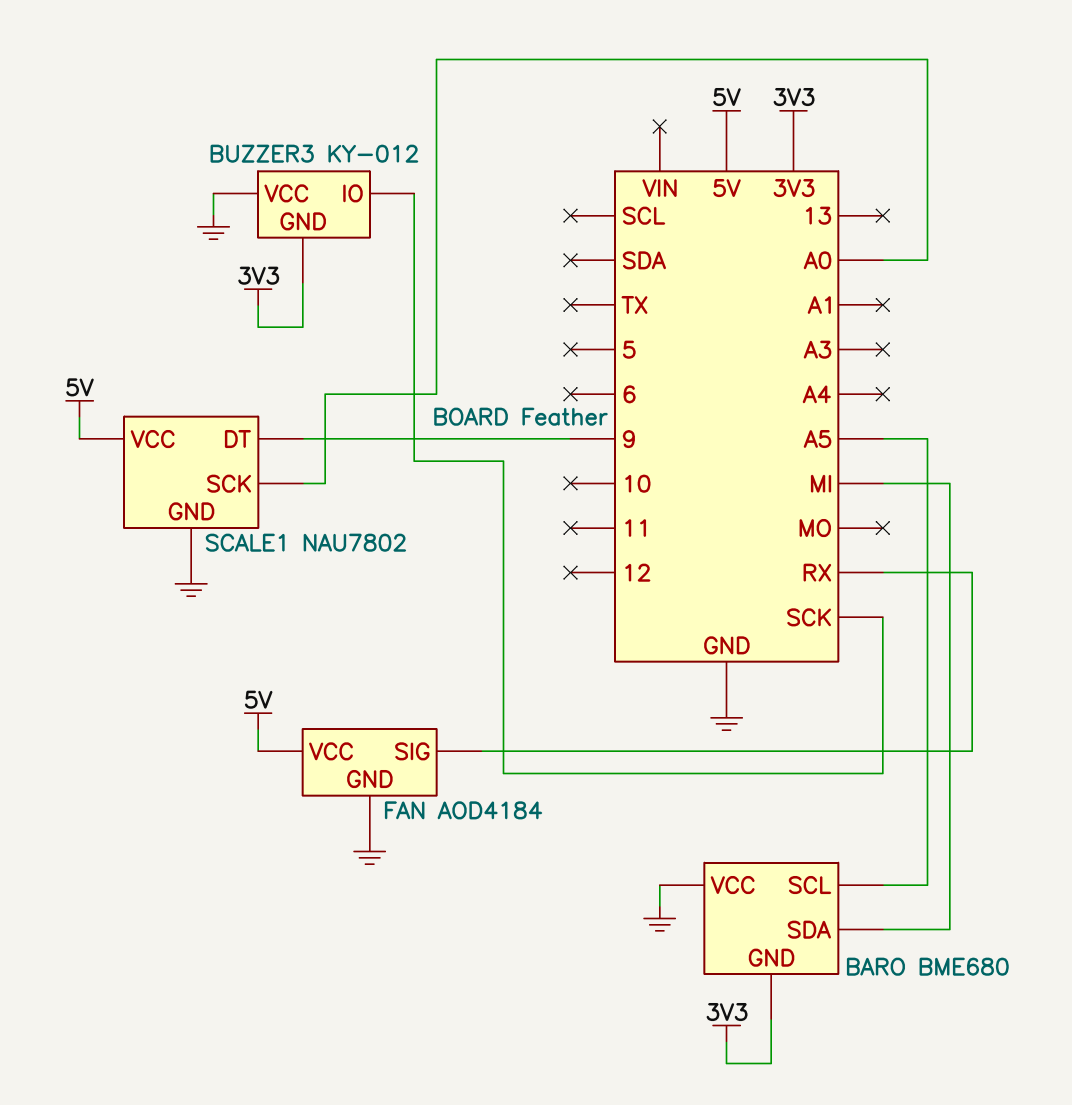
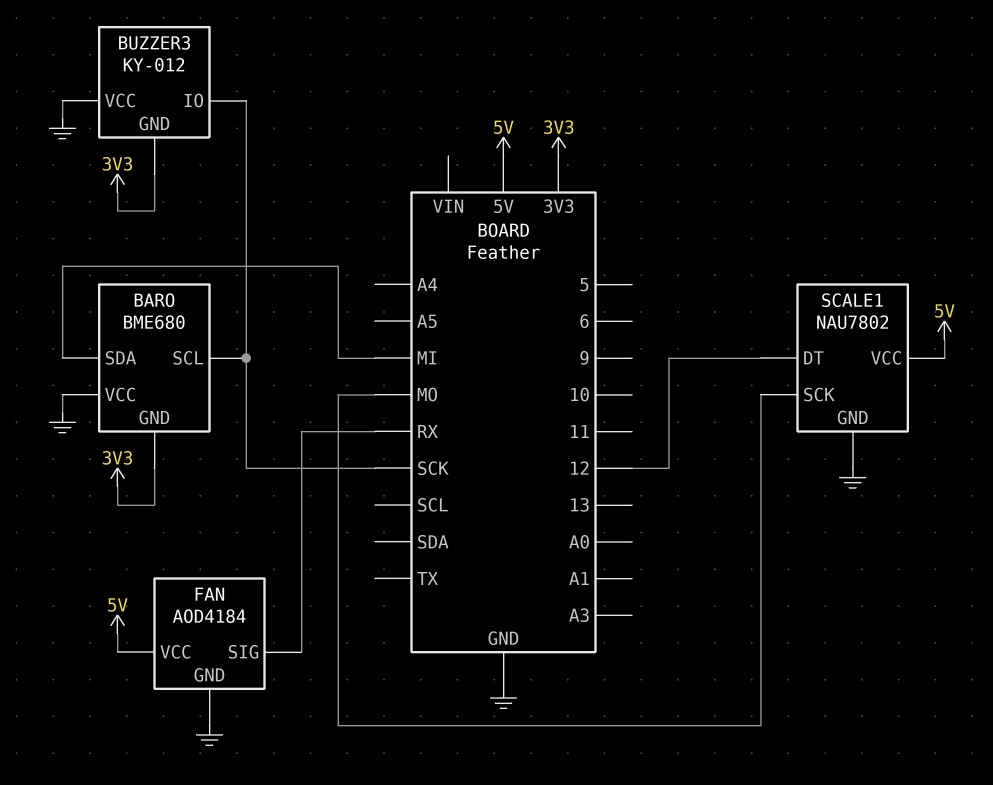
BARO pin SCL: A5 -> SCK
SCALE1 pin DT: 9 -> 12
SCALE1 pin SCK: A0 -> MO

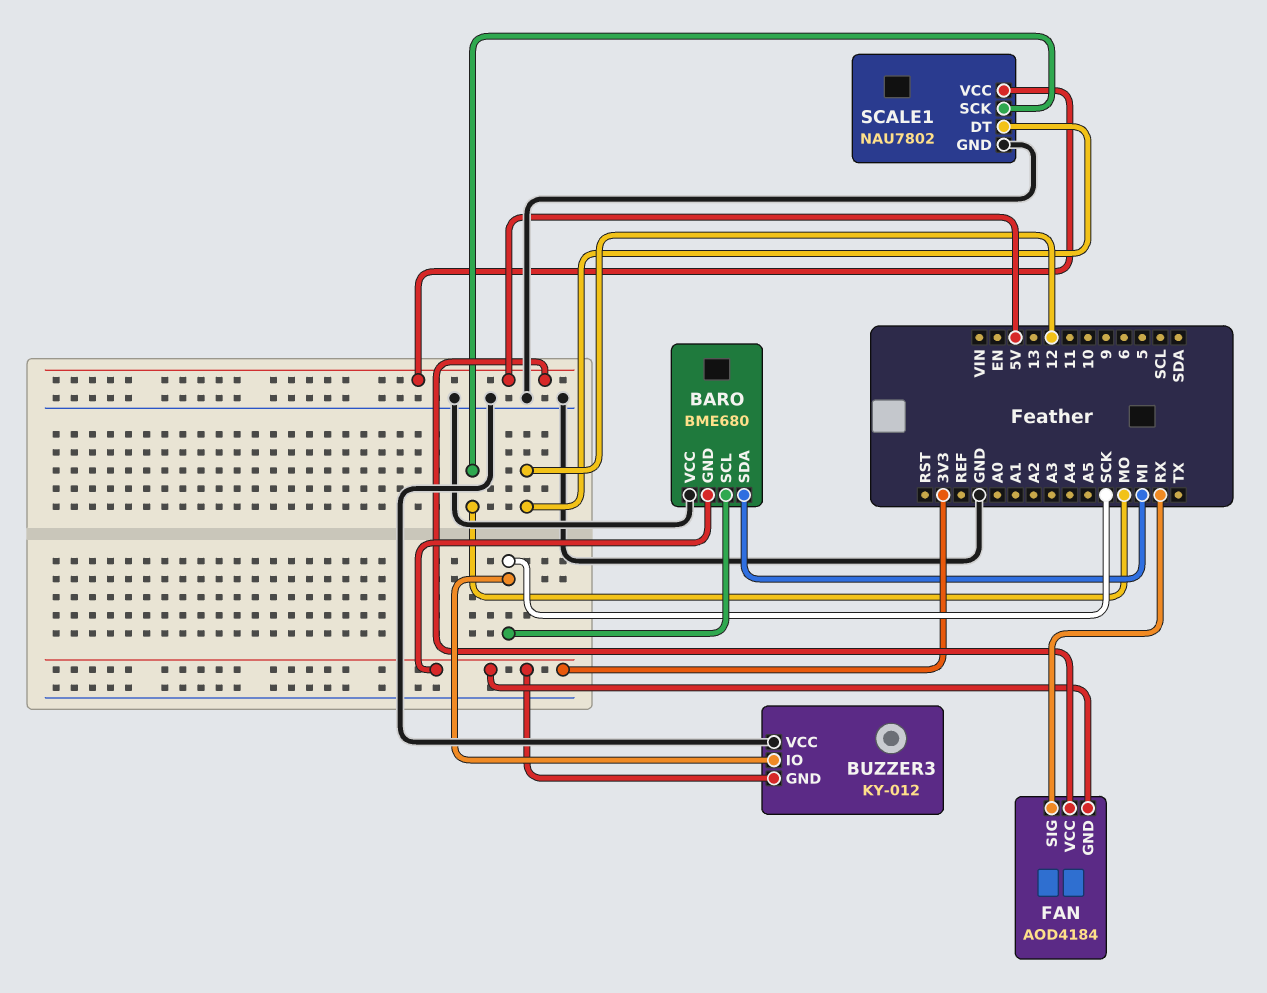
FAN pin GND: GND -> 3V3

